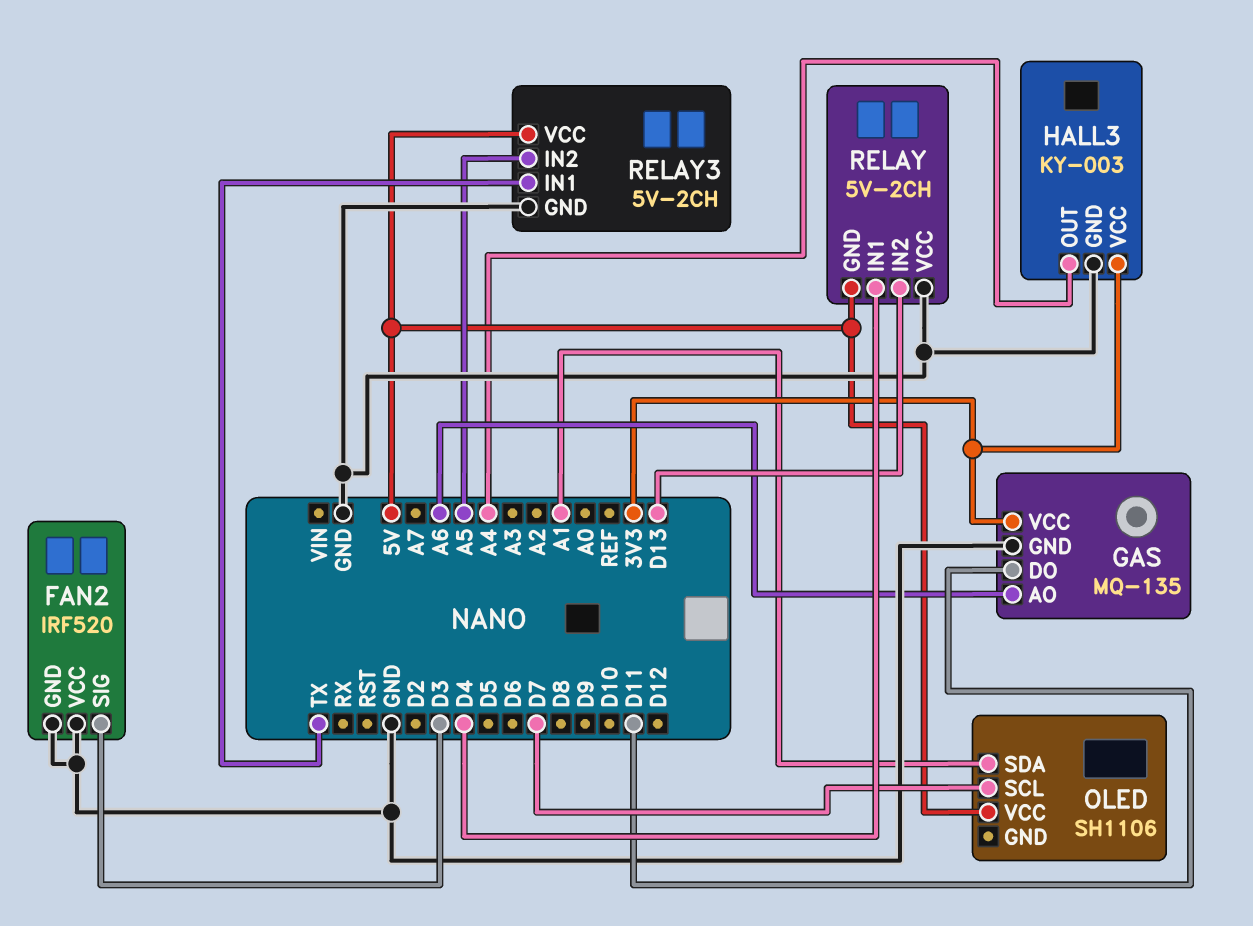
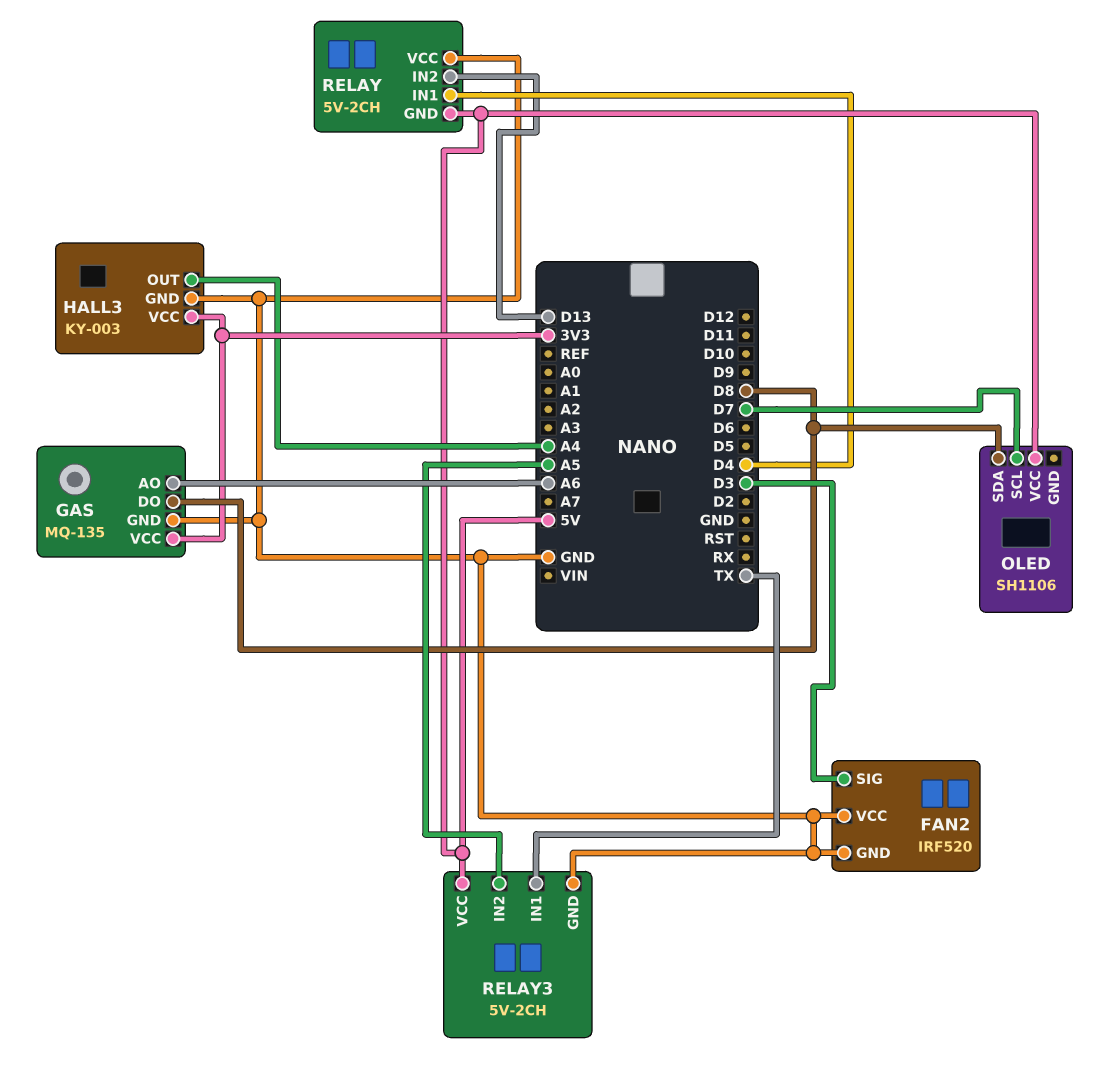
GAS pin DO: D11 -> D8
OLED pin SDA: A1 -> D8

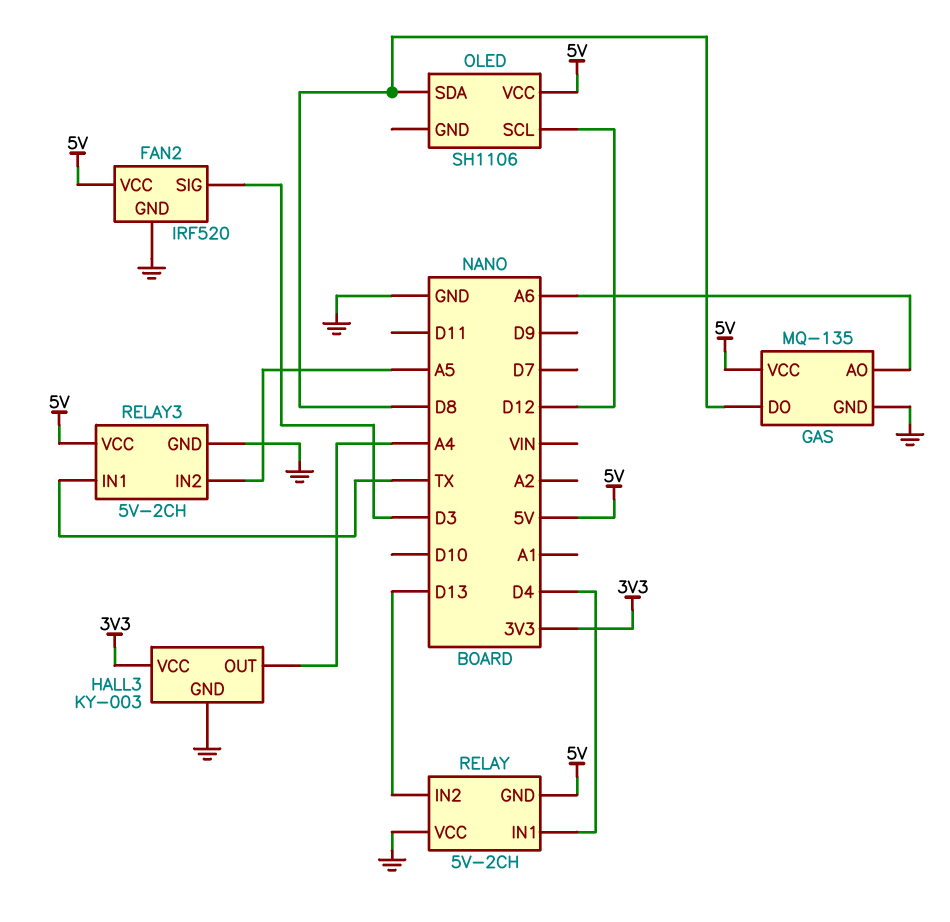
FAN2 pin VCC: GND -> 5V
GAS pin VCC: 3V3 -> 5V
OLED pin SCL: D7 -> D12

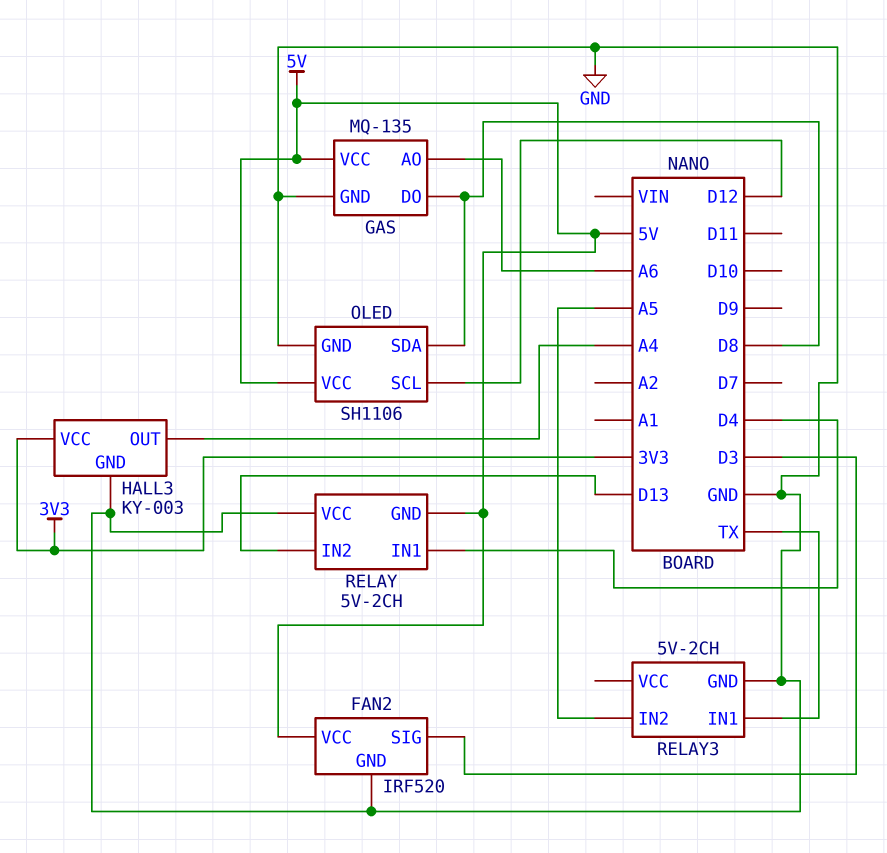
OLED pin GND: none -> GND
RELAY3 pin VCC: 5V -> none

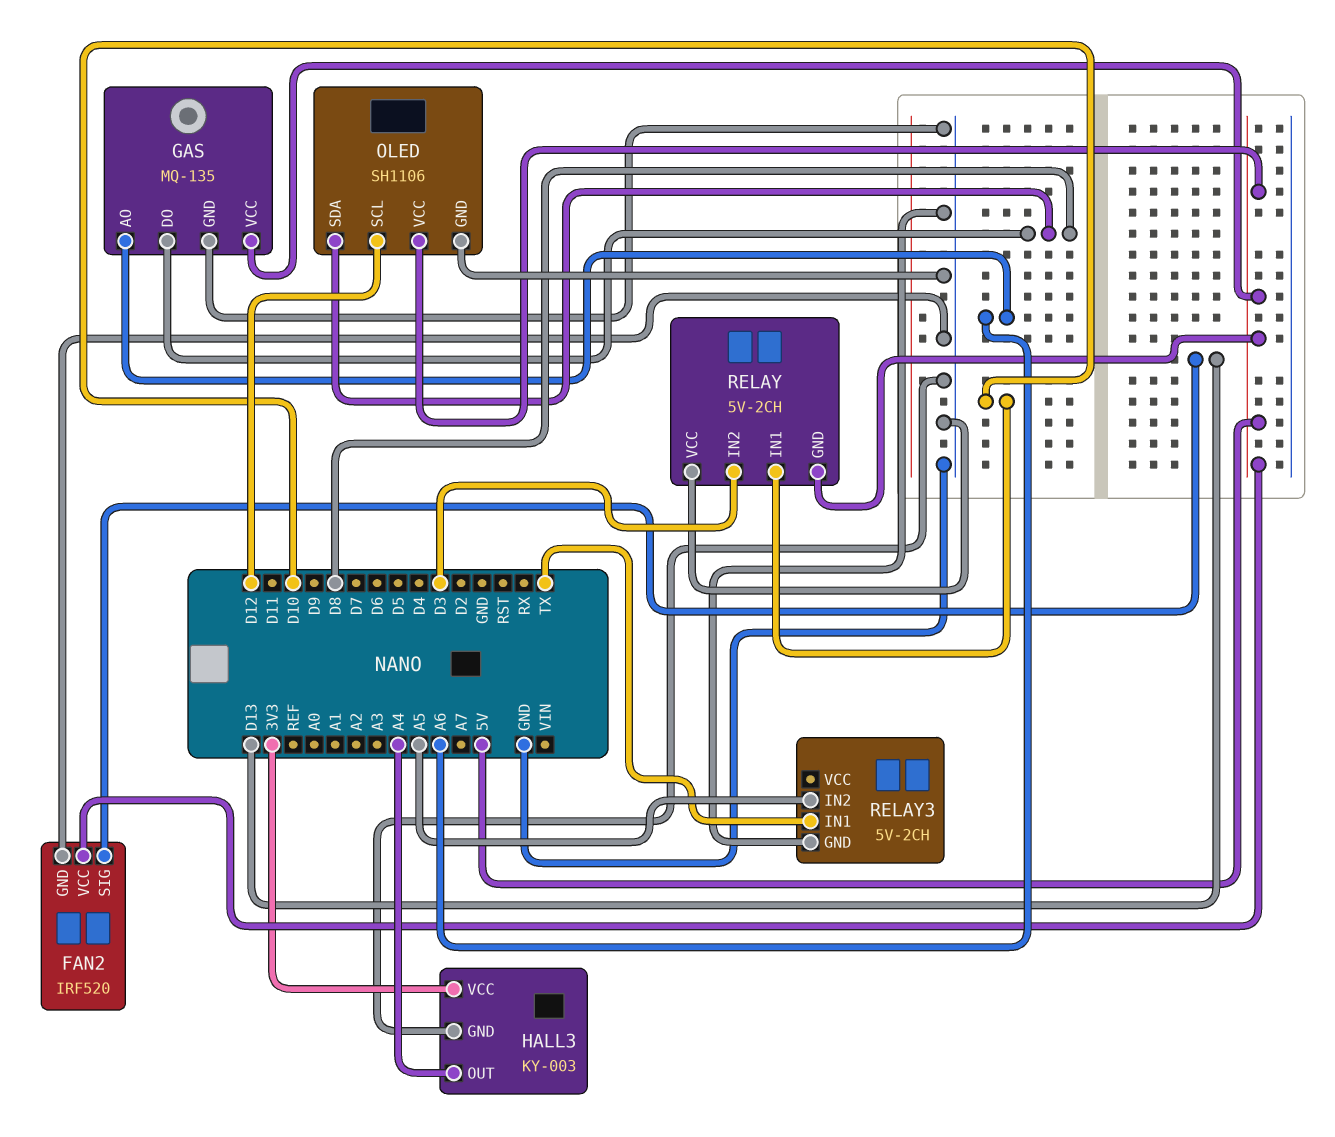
FAN2 pin SIG: D3 -> D13
RELAY pin IN1: D4 -> D10
RELAY pin IN2: D13 -> D3

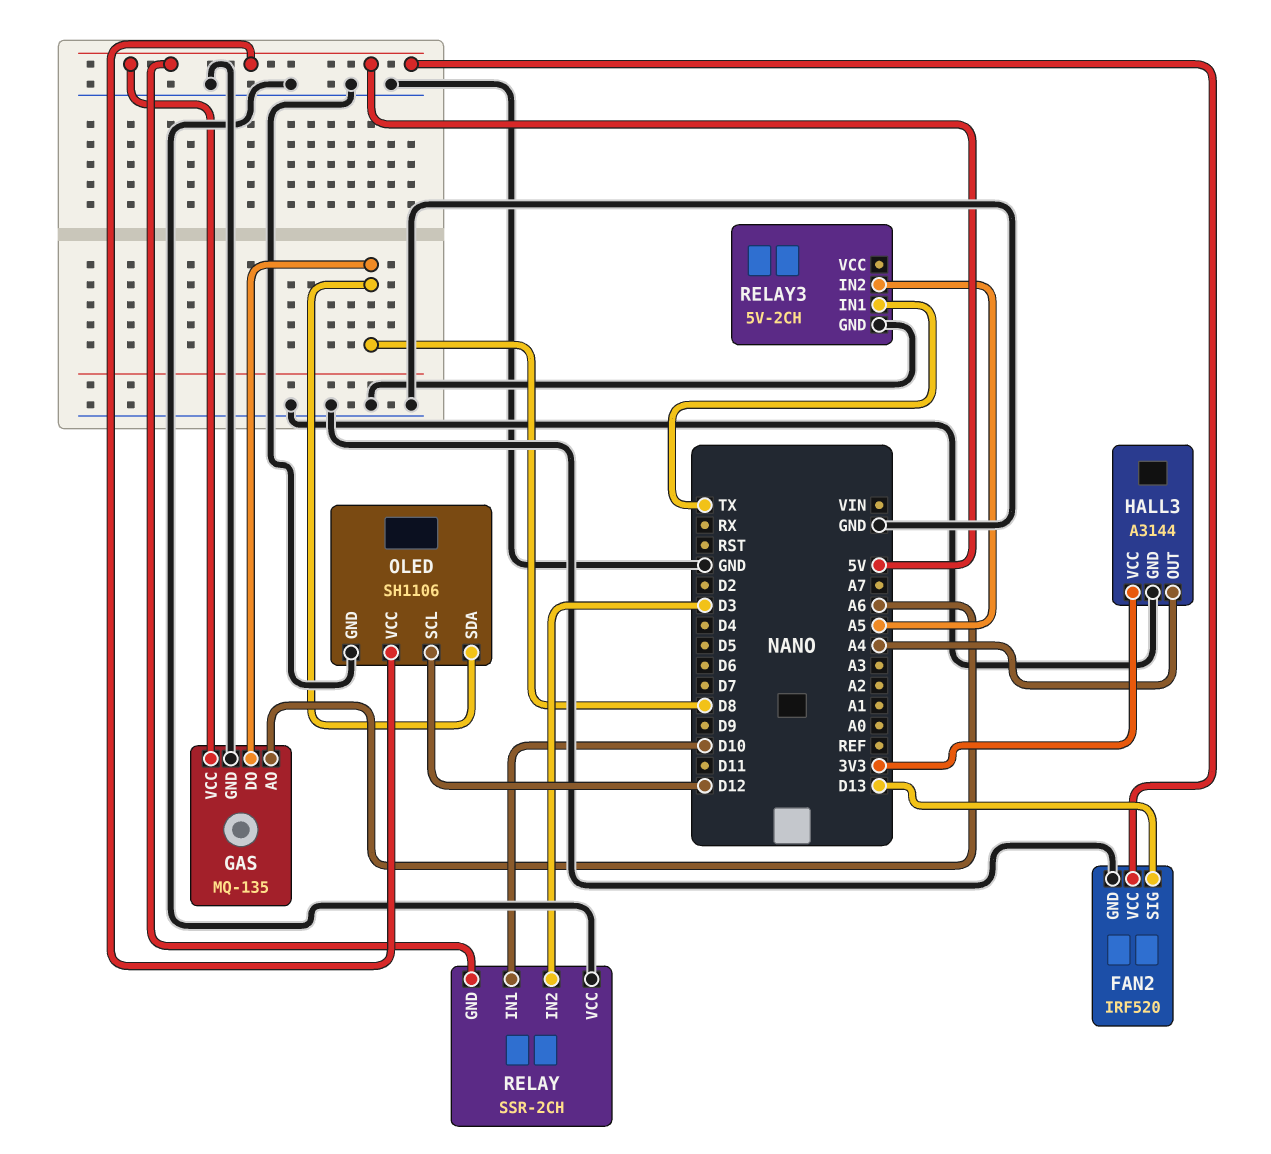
HALL3: KY-003 -> A3144
RELAY: 5V-2CH -> SSR-2CH

